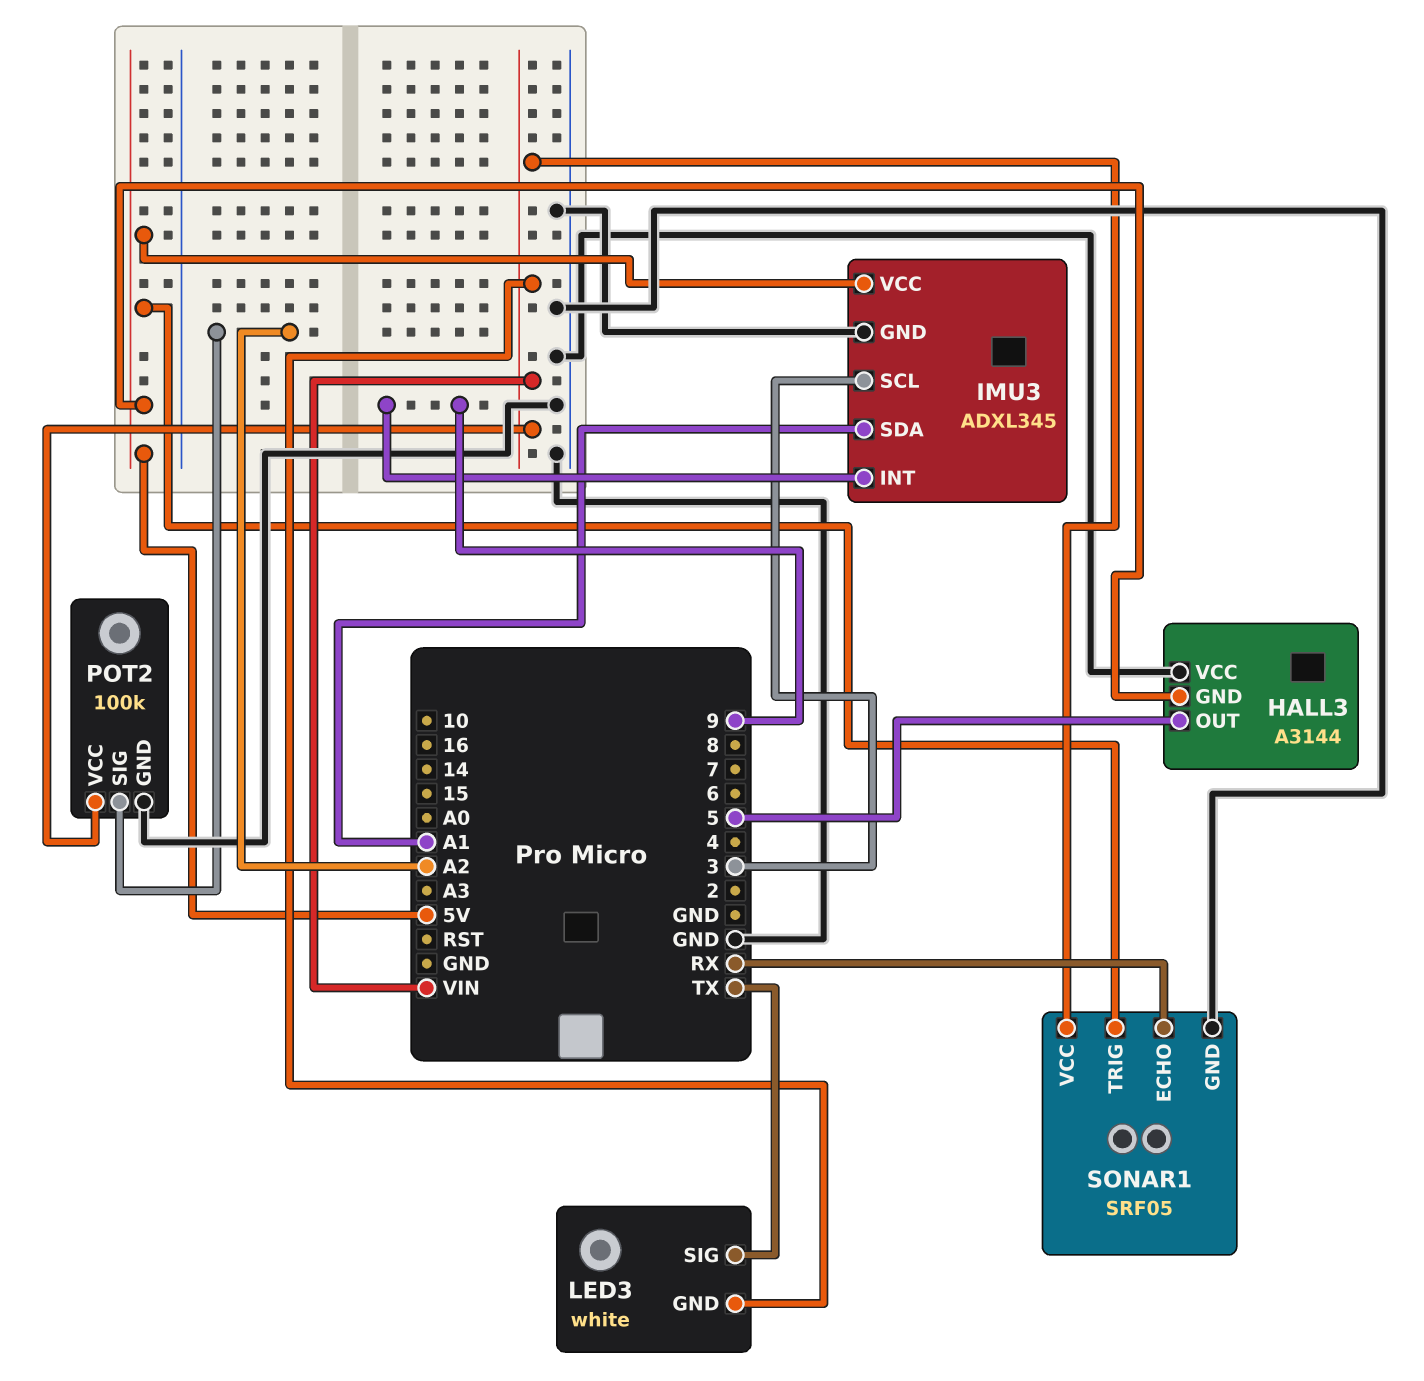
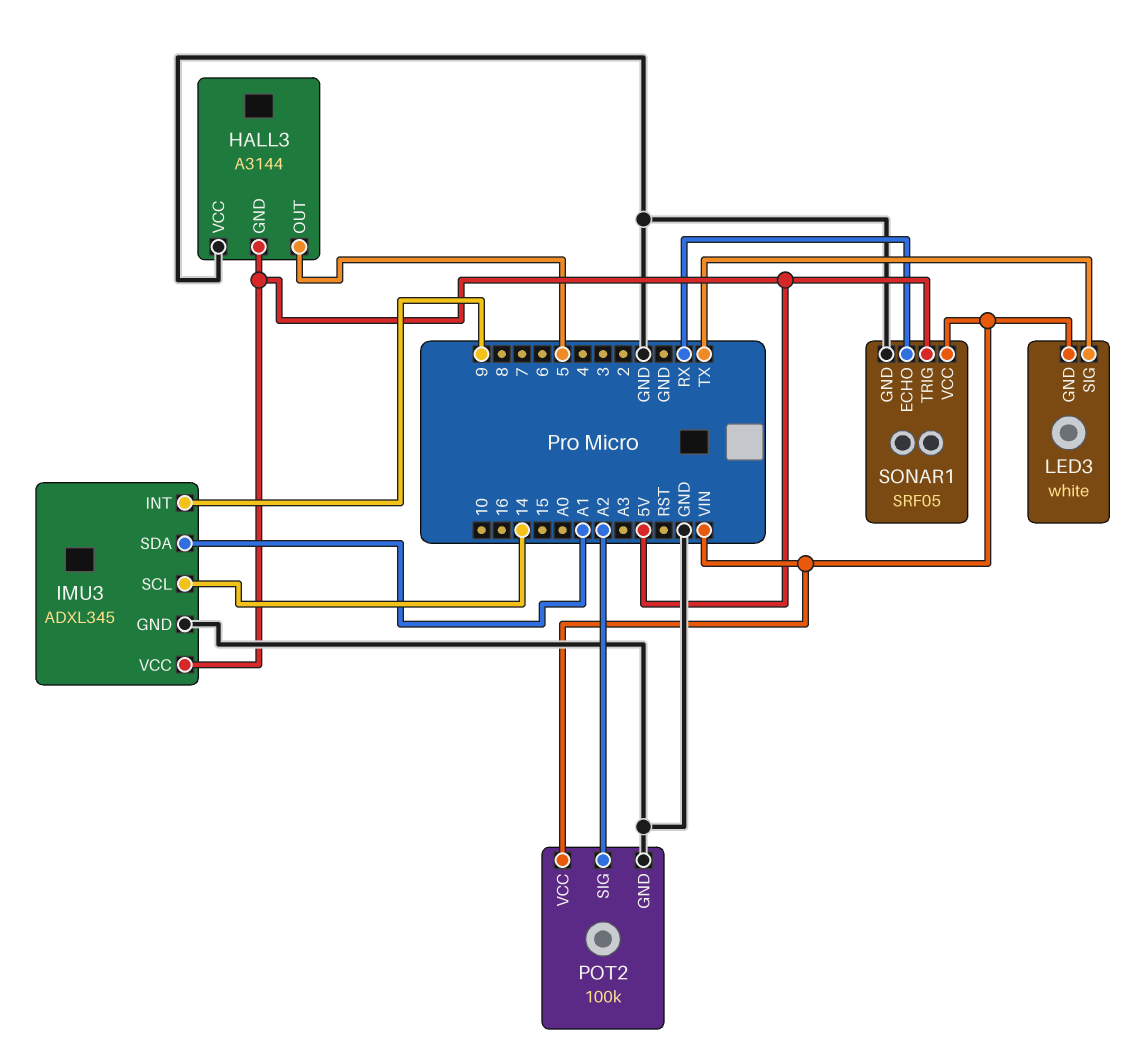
IMU3 pin SCL: 3 -> 14

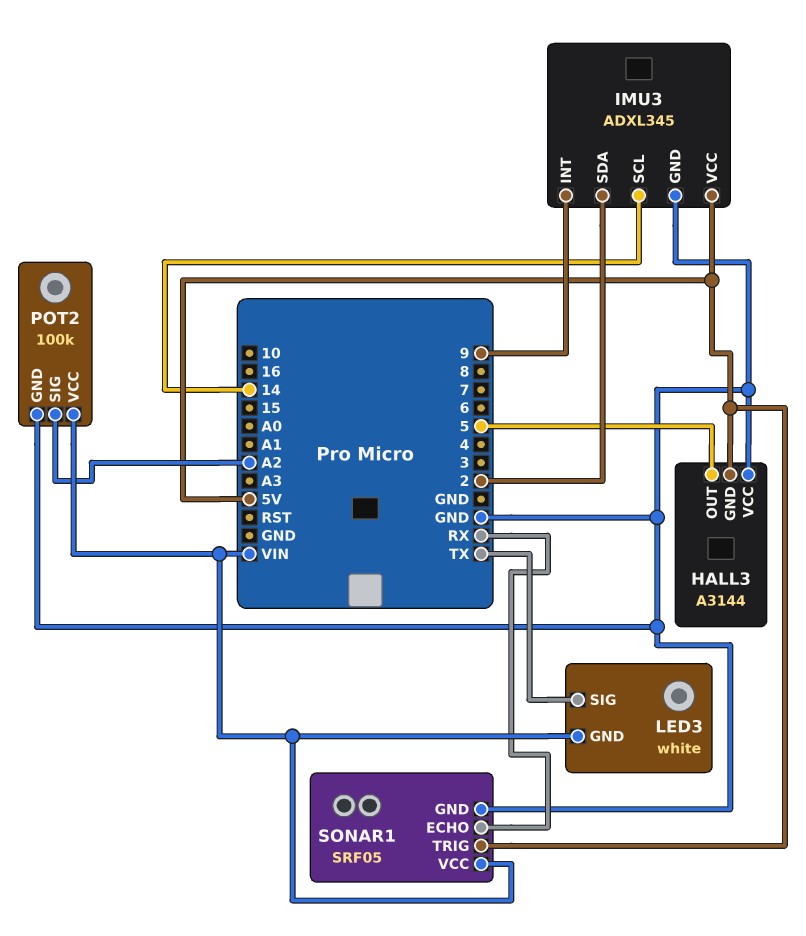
IMU3 pin SDA: A1 -> 2

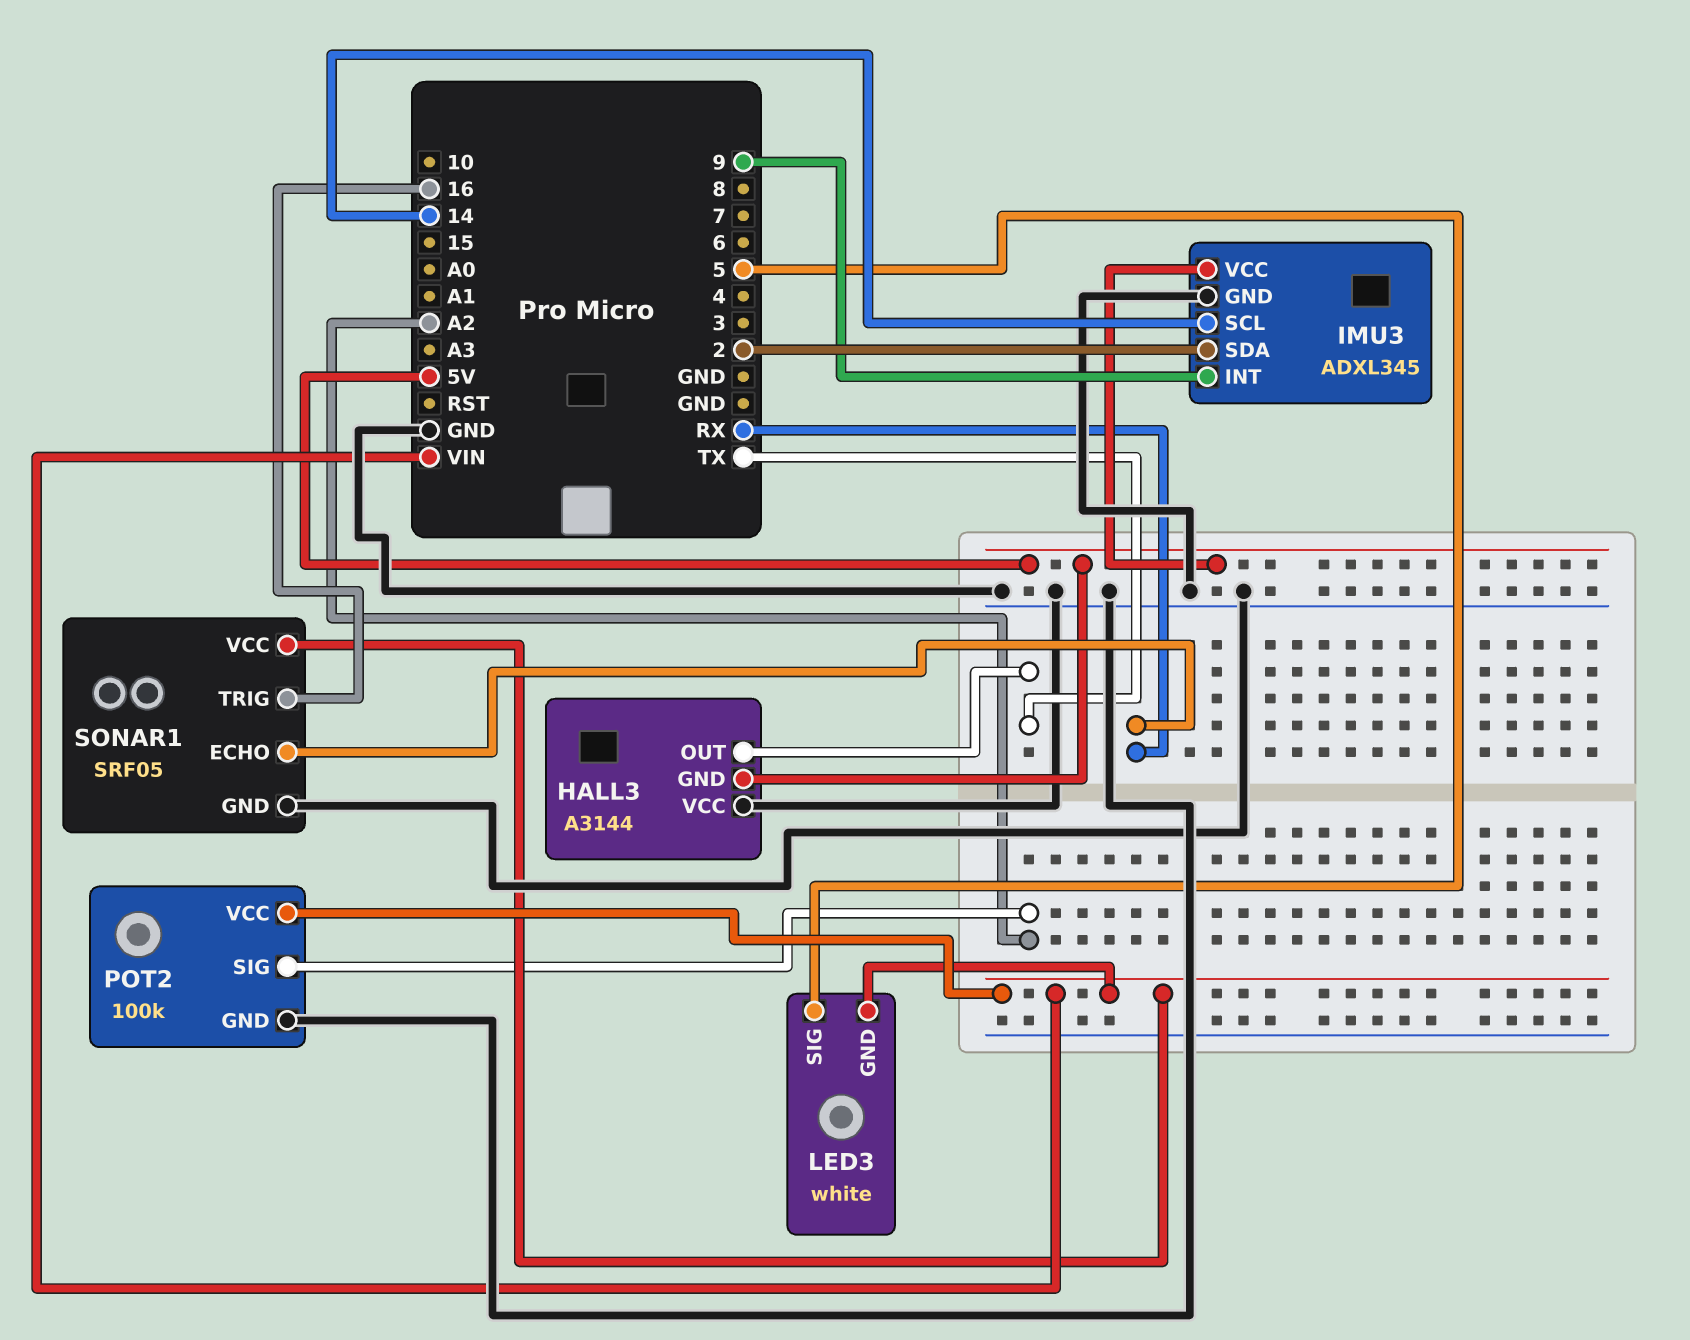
HALL3 pin OUT: 5 -> TX
LED3 pin SIG: TX -> 5
SONAR1 pin TRIG: 5V -> 16

